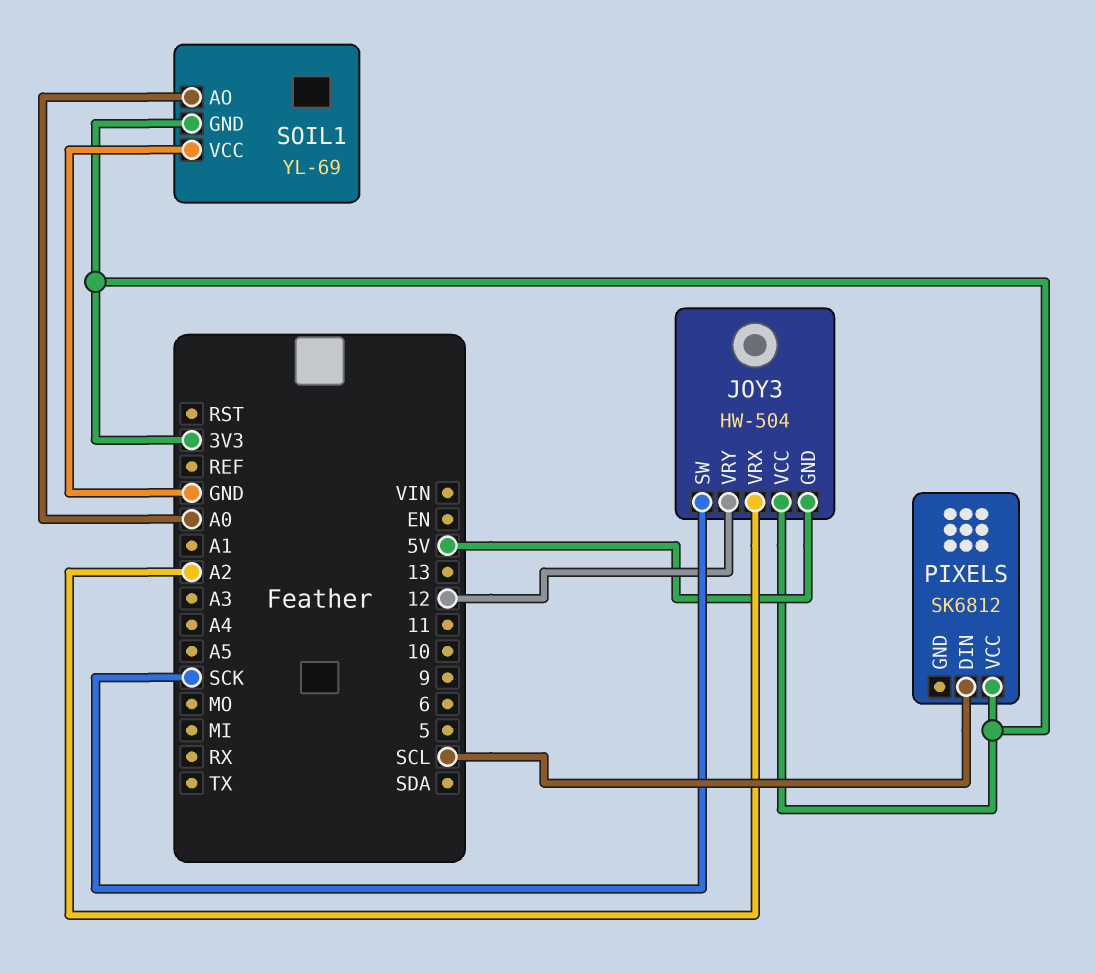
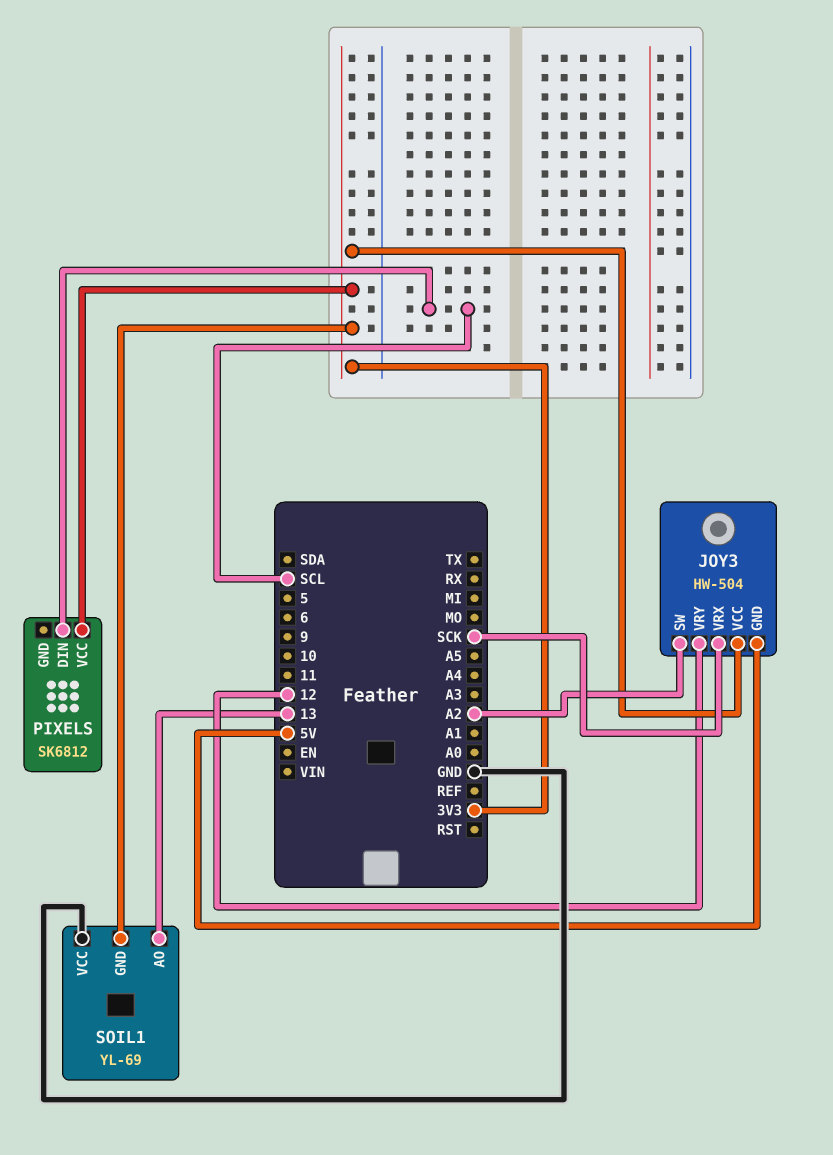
JOY3 pin SW: SCK -> A2
JOY3 pin VRX: A2 -> SCK
SOIL1 pin AO: A0 -> 13

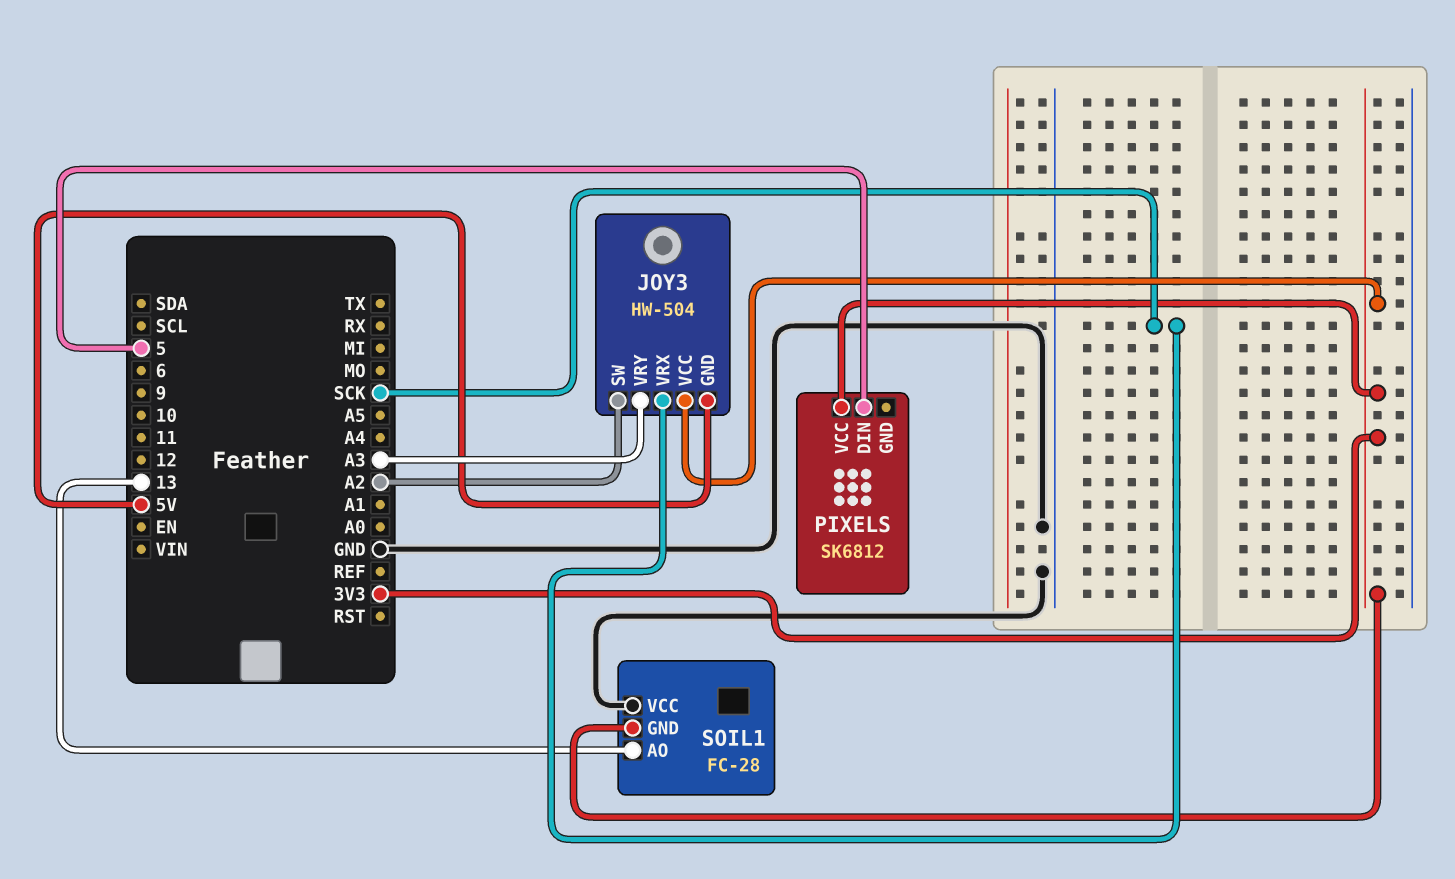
JOY3 pin VRY: 12 -> A3
PIXELS pin DIN: SCL -> 5
SOIL1: YL-69 -> FC-28

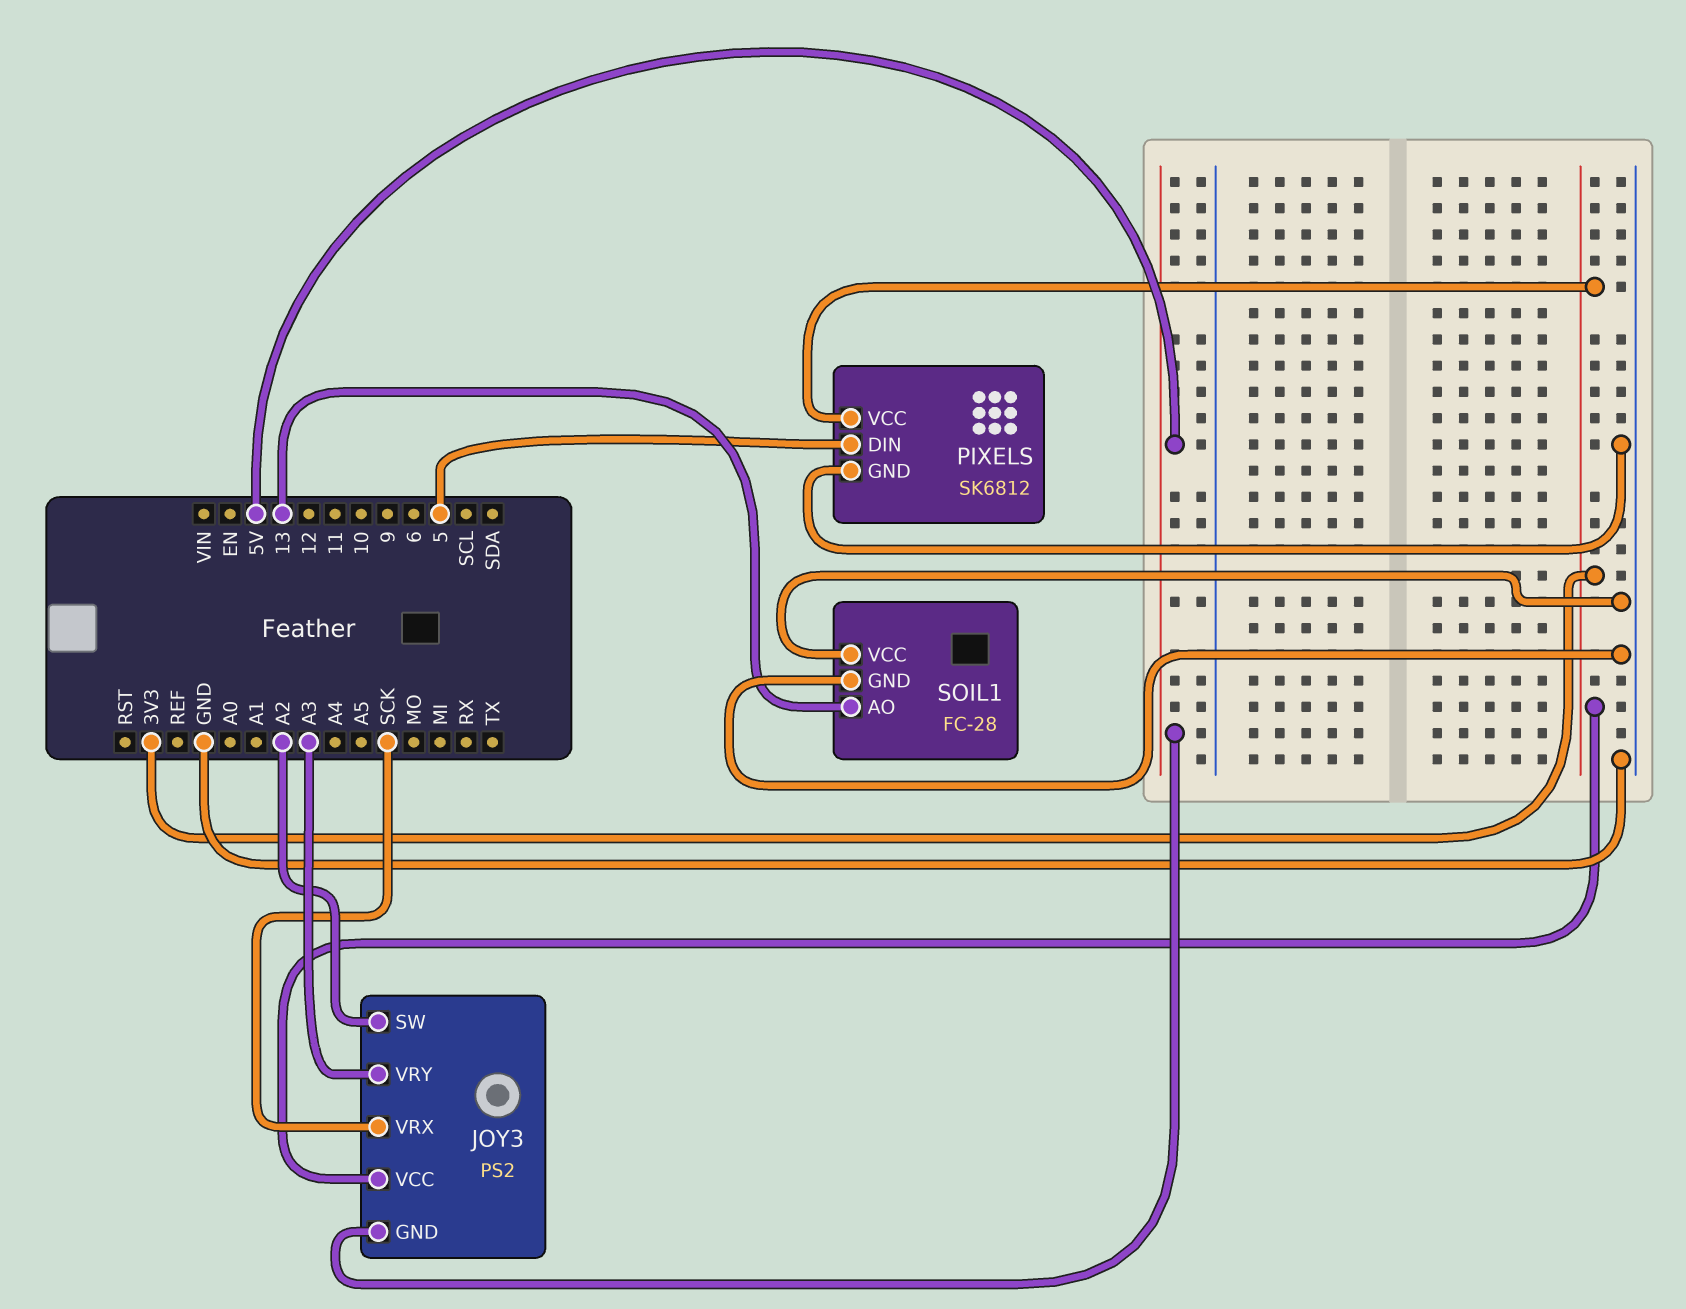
JOY3: HW-504 -> PS2
PIXELS pin GND: none -> GND
SOIL1 pin GND: 3V3 -> GND

